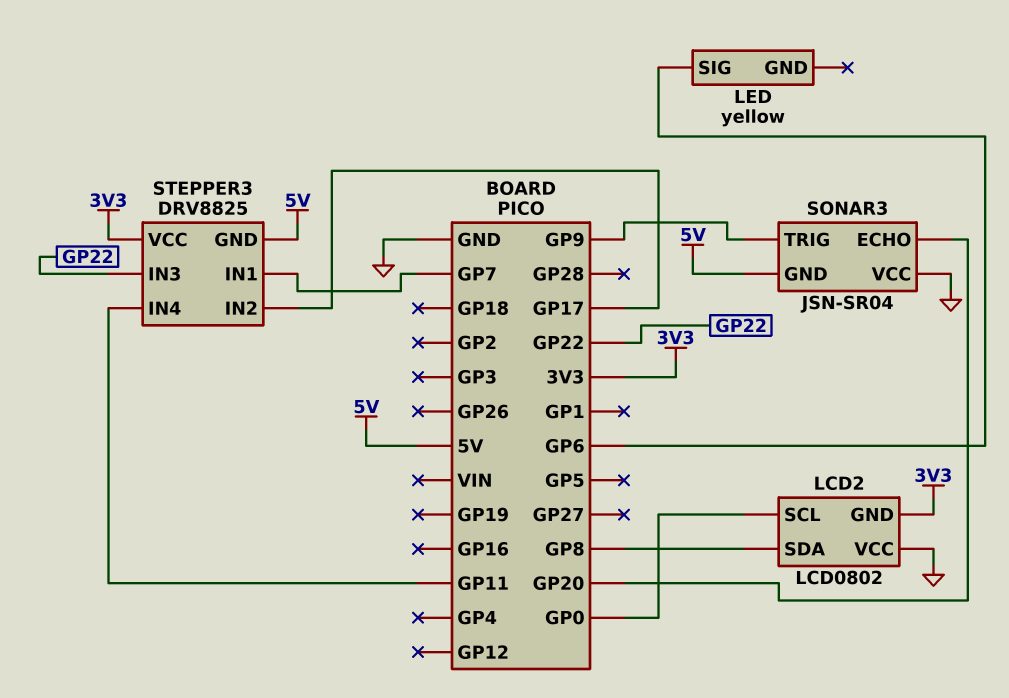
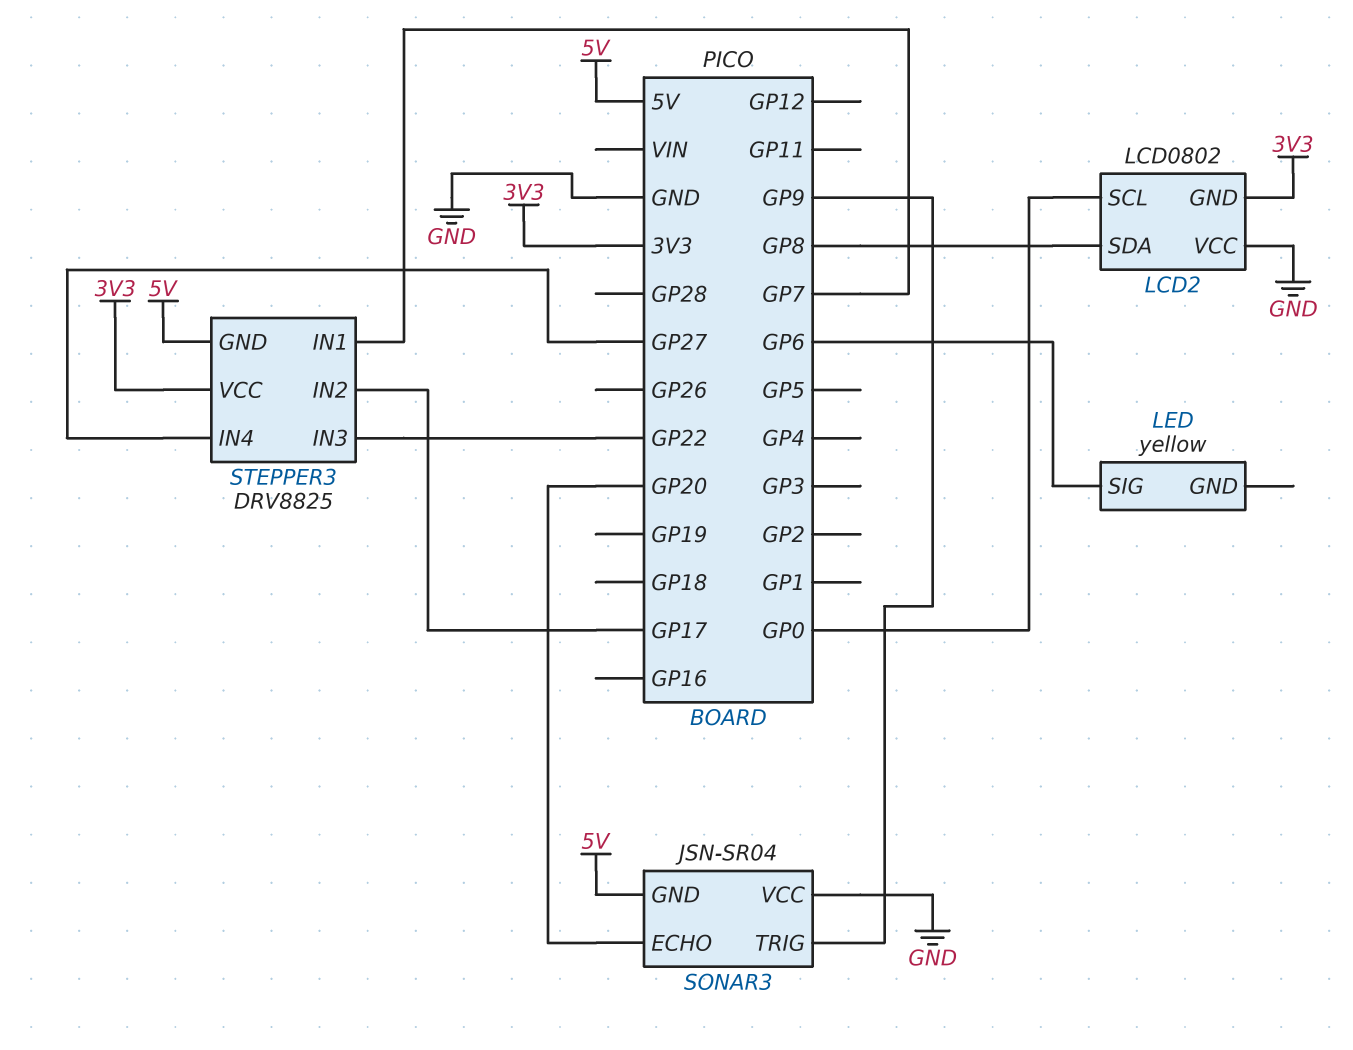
STEPPER3 pin IN4: GP11 -> GP27

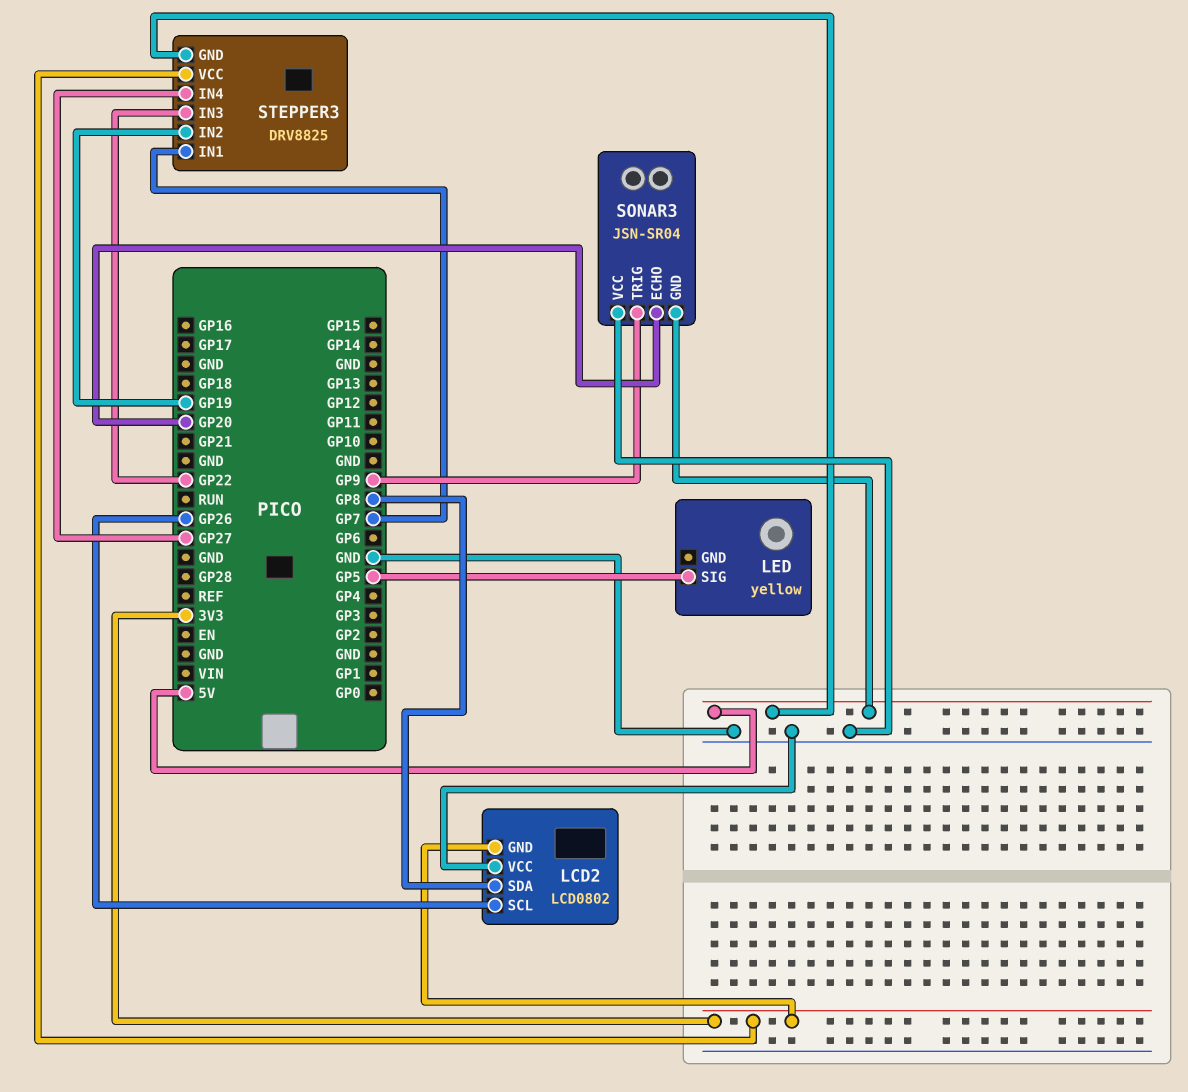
LCD2 pin SCL: GP0 -> GP26
LED pin SIG: GP6 -> GP5
STEPPER3 pin IN2: GP17 -> GP19

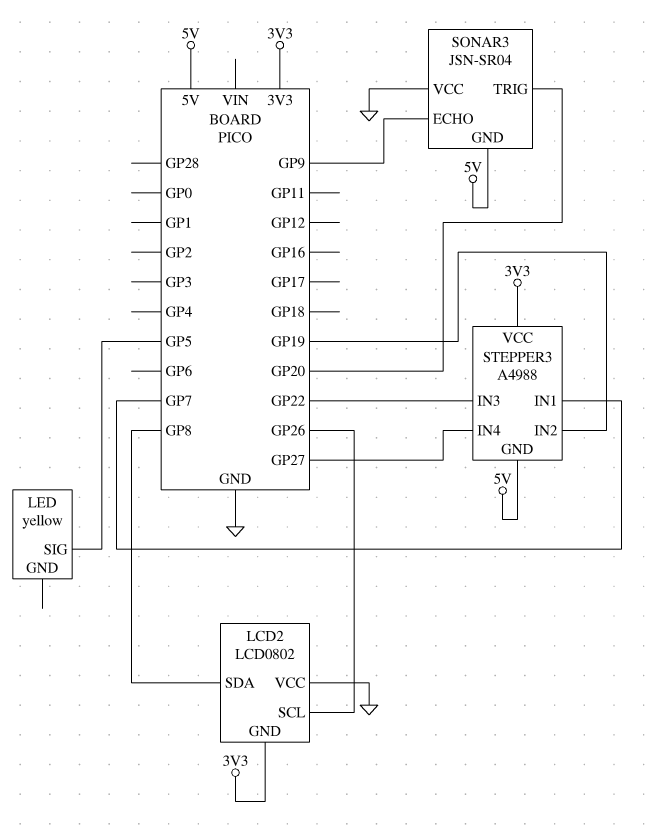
SONAR3 pin ECHO: GP20 -> GP9
SONAR3 pin TRIG: GP9 -> GP20
STEPPER3: DRV8825 -> A4988

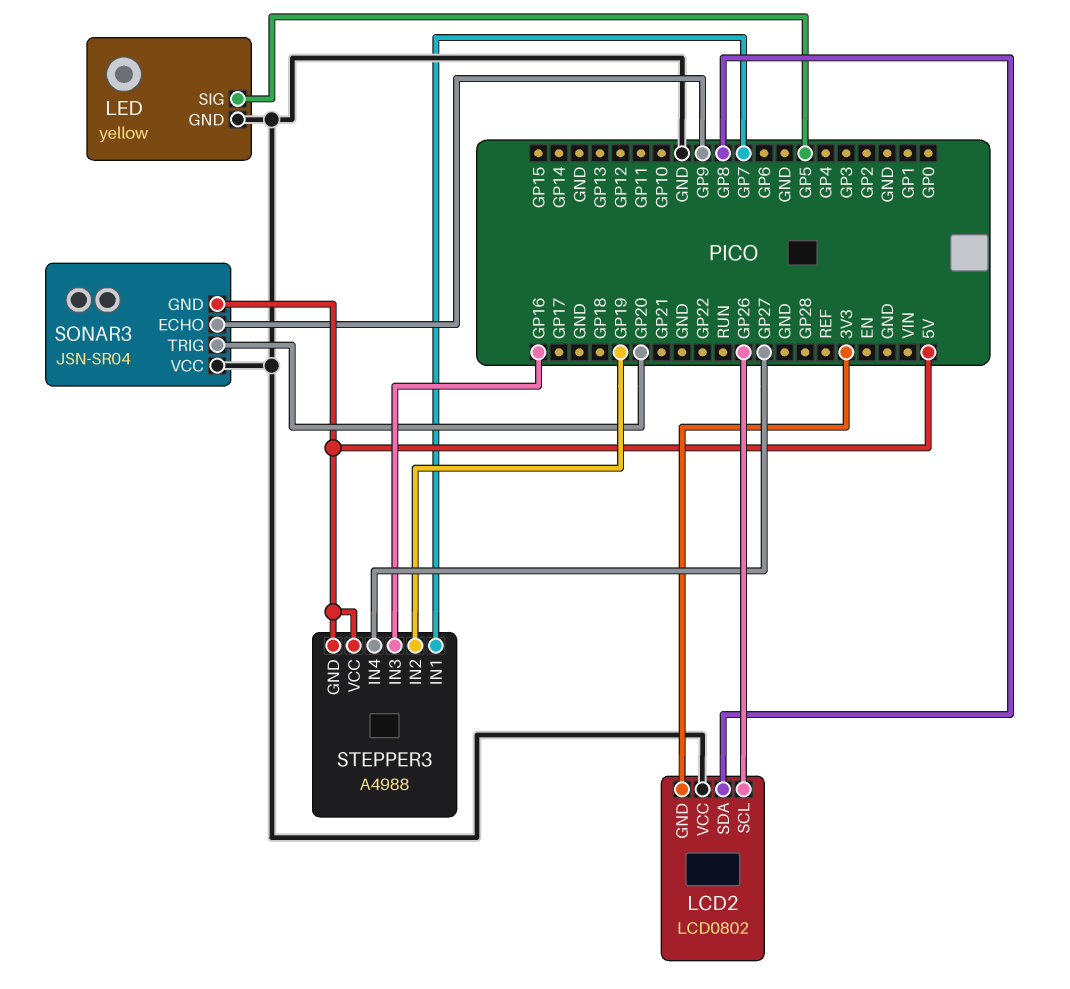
LED pin GND: none -> GND
STEPPER3 pin IN3: GP22 -> GP16
STEPPER3 pin VCC: 3V3 -> 5V

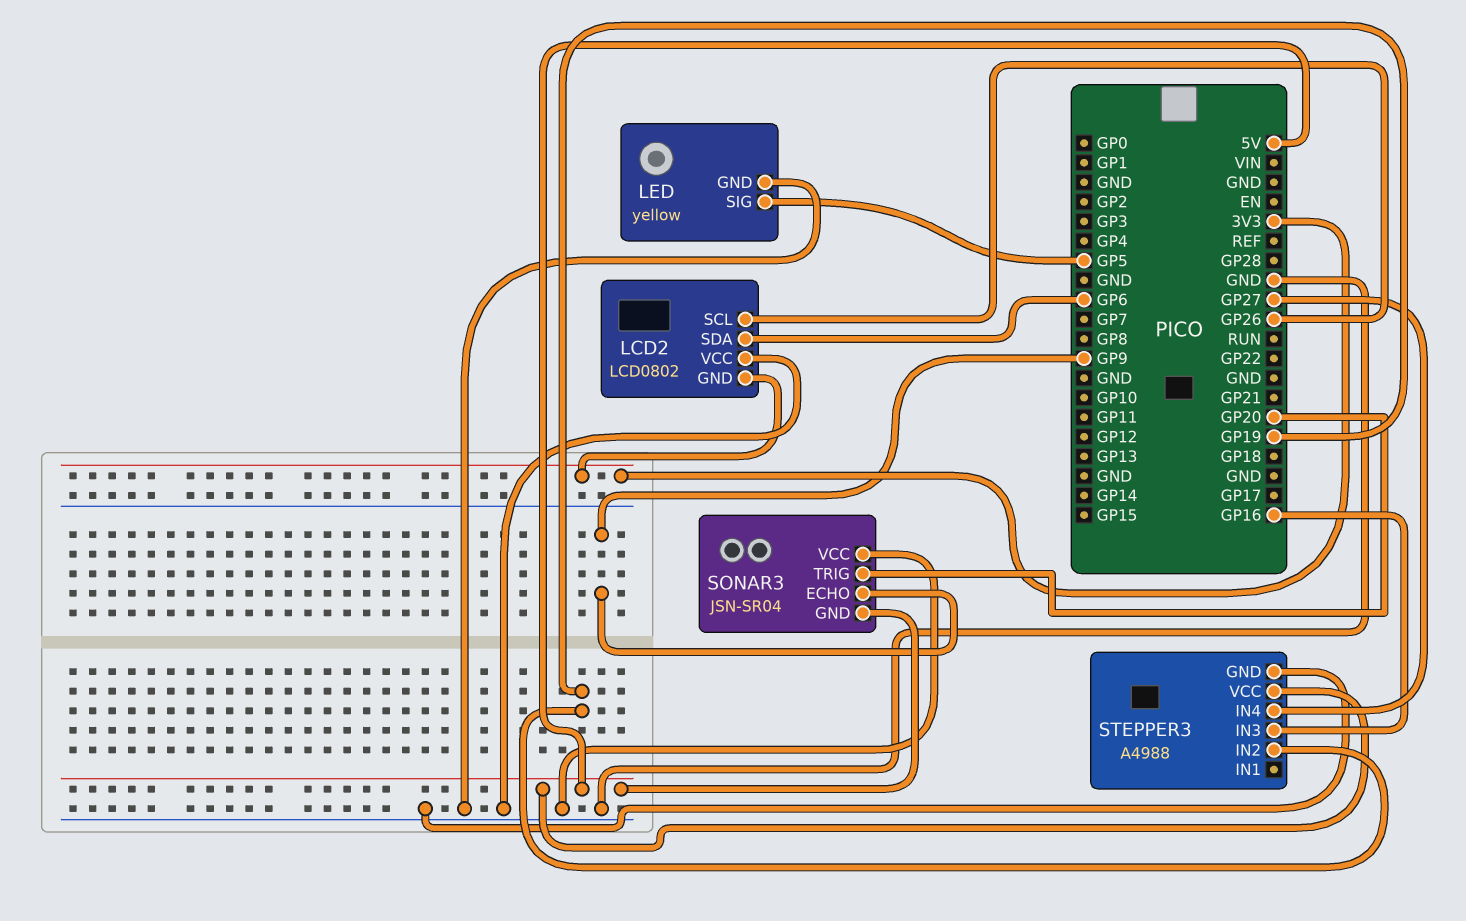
LCD2 pin SDA: GP8 -> GP6
STEPPER3 pin GND: 5V -> GND
STEPPER3 pin IN1: GP7 -> none

